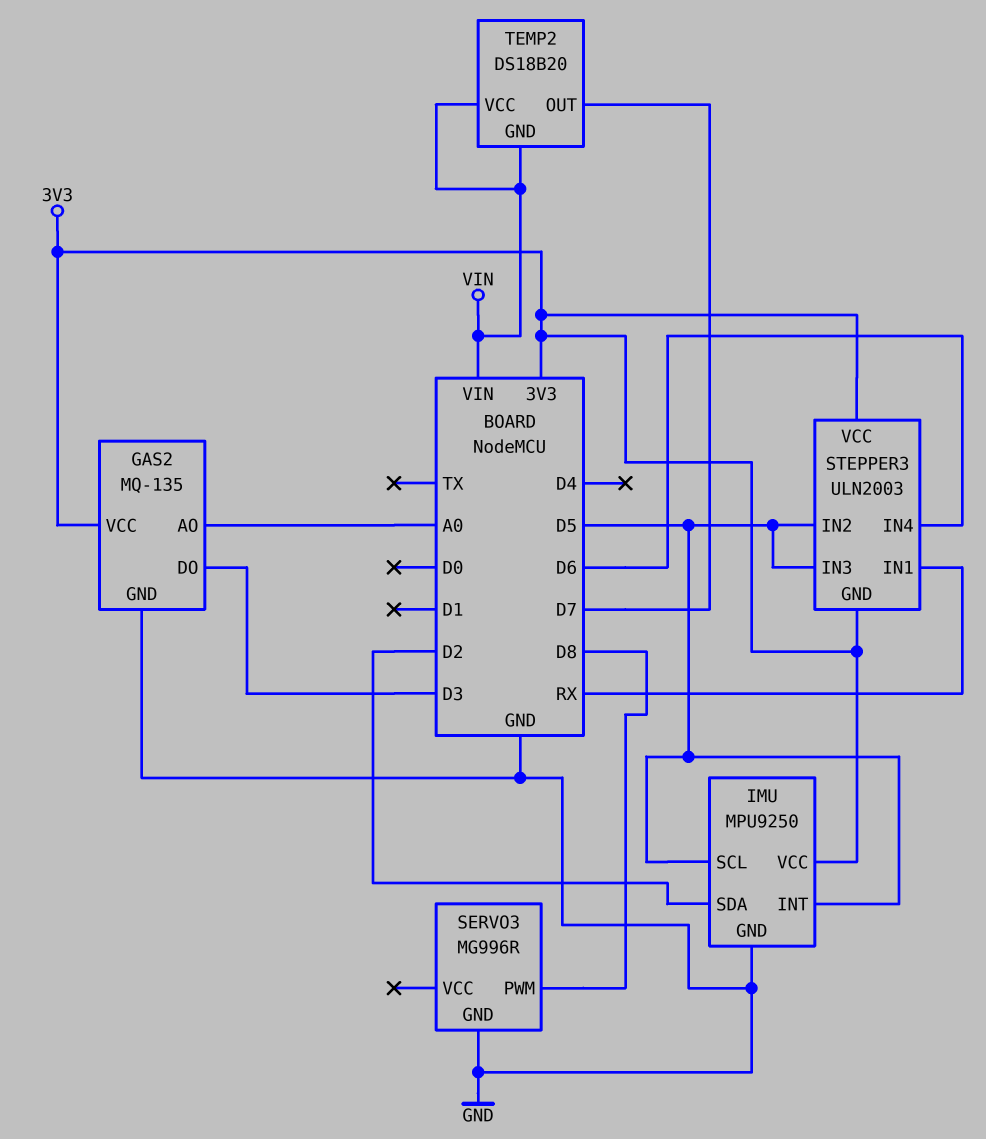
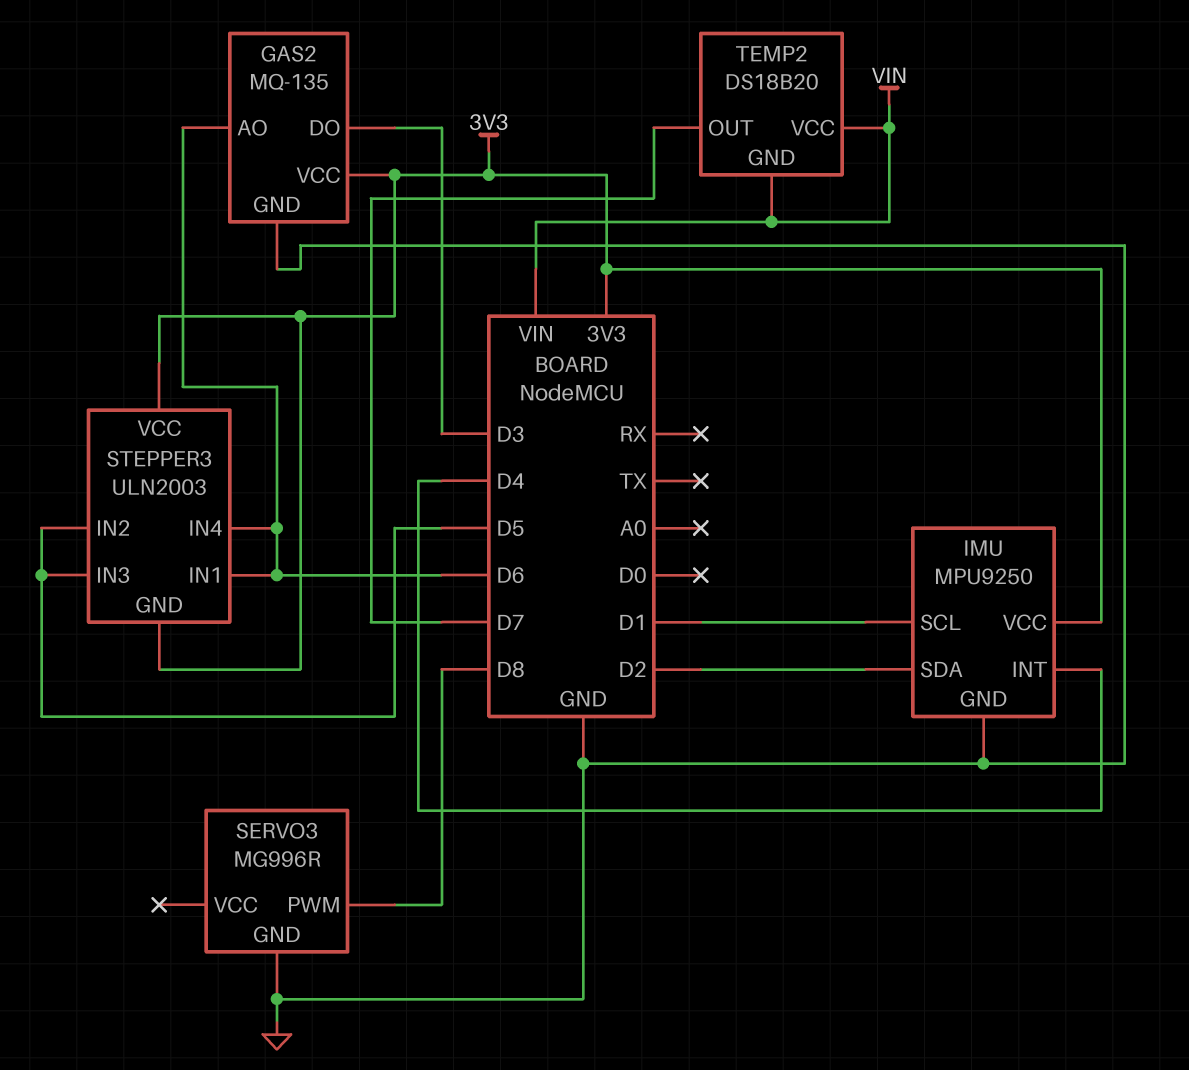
GAS2 pin AO: A0 -> D6
IMU pin INT: D5 -> D4
IMU pin SCL: D5 -> D1
STEPPER3 pin IN1: RX -> D6

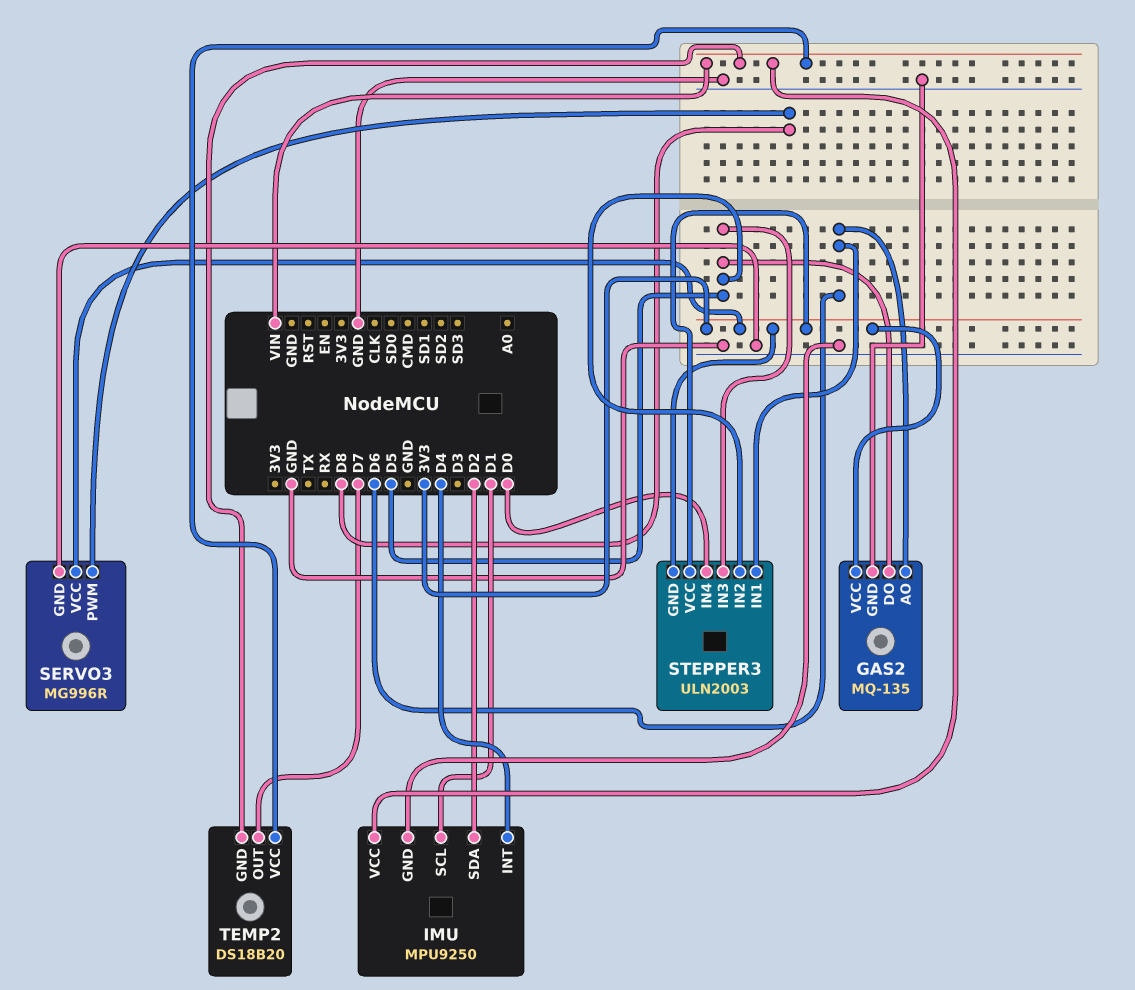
GAS2 pin DO: D3 -> D5
IMU pin VCC: 3V3 -> VIN
SERVO3 pin VCC: none -> 3V3
STEPPER3 pin IN4: D6 -> D0

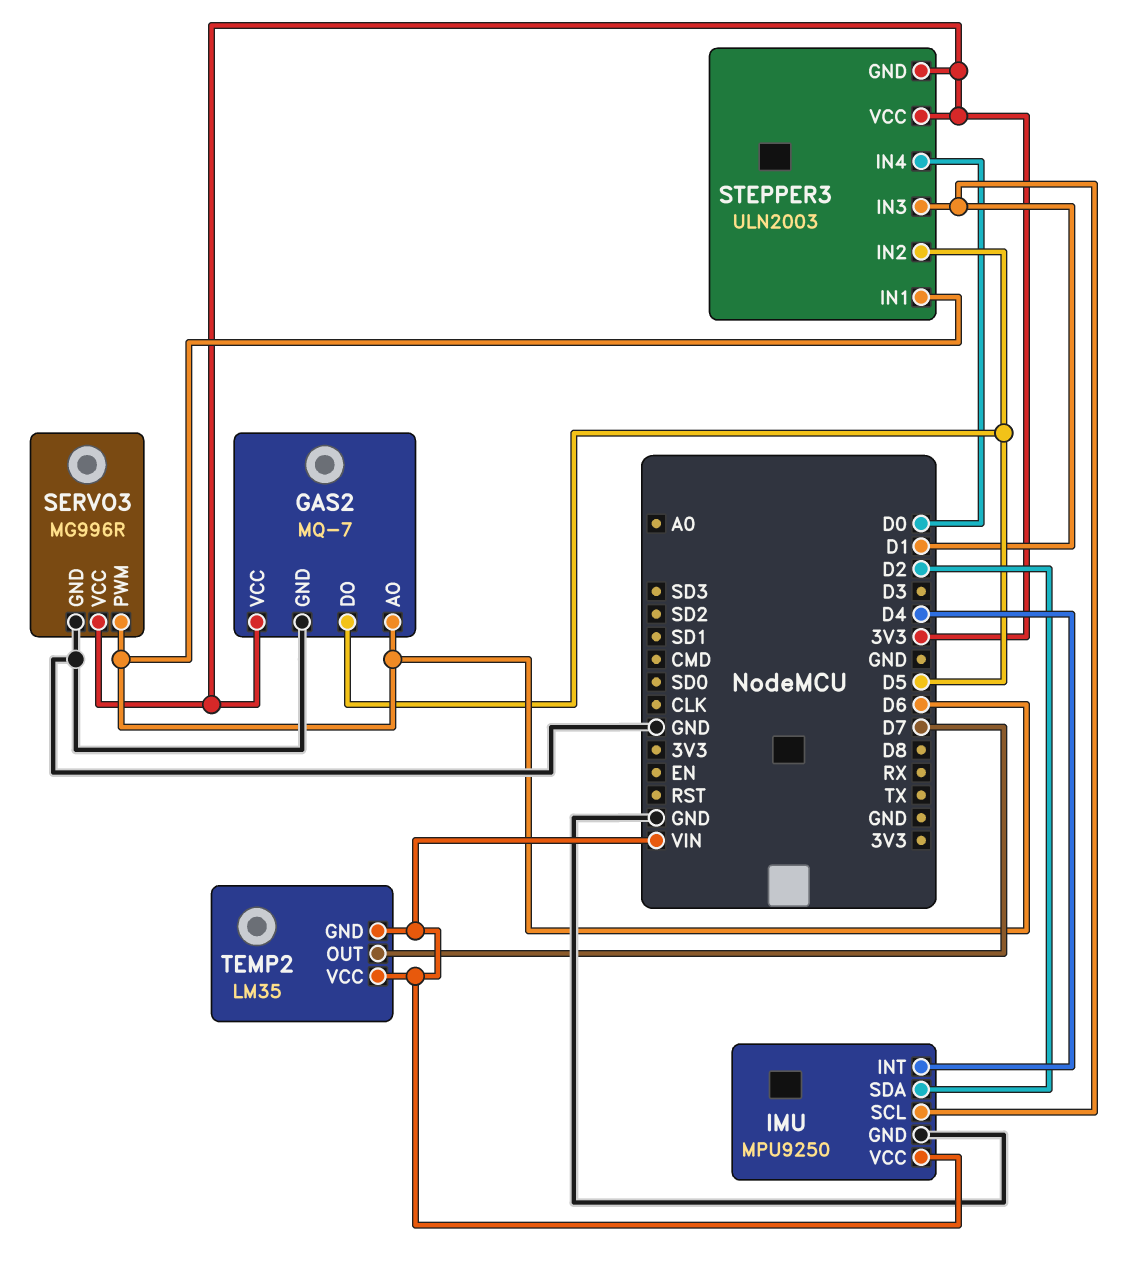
GAS2: MQ-135 -> MQ-7
SERVO3 pin PWM: D8 -> D6
STEPPER3 pin IN3: D5 -> D1
TEMP2: DS18B20 -> LM35

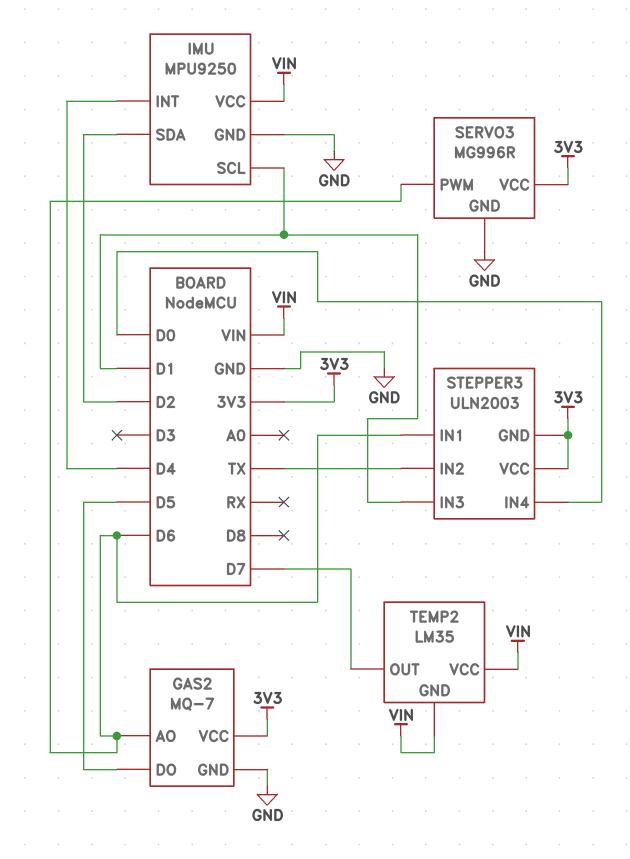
STEPPER3 pin IN2: D5 -> TX

